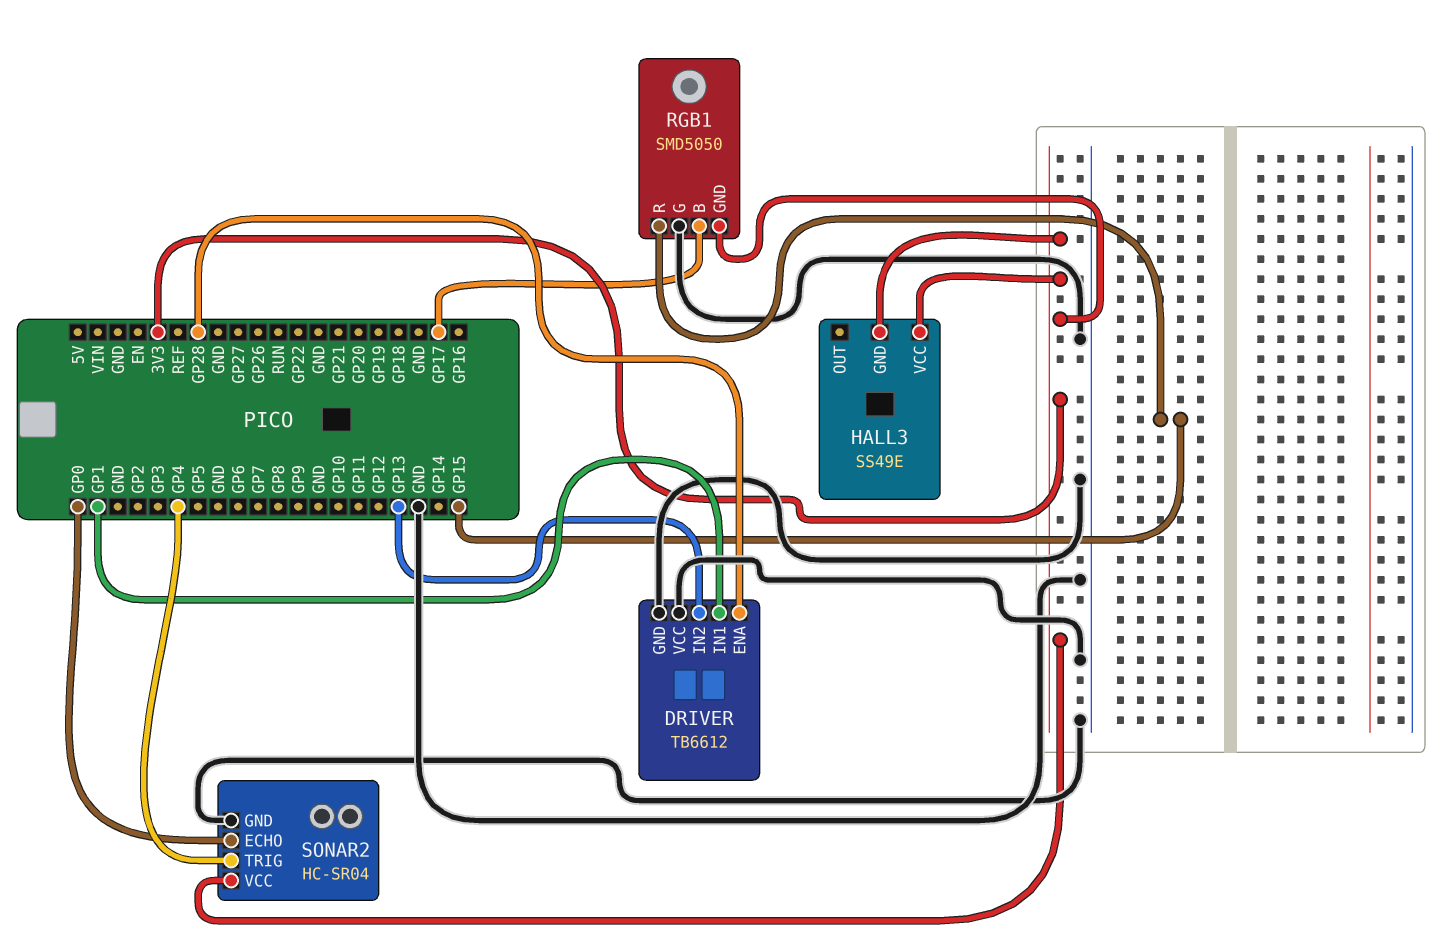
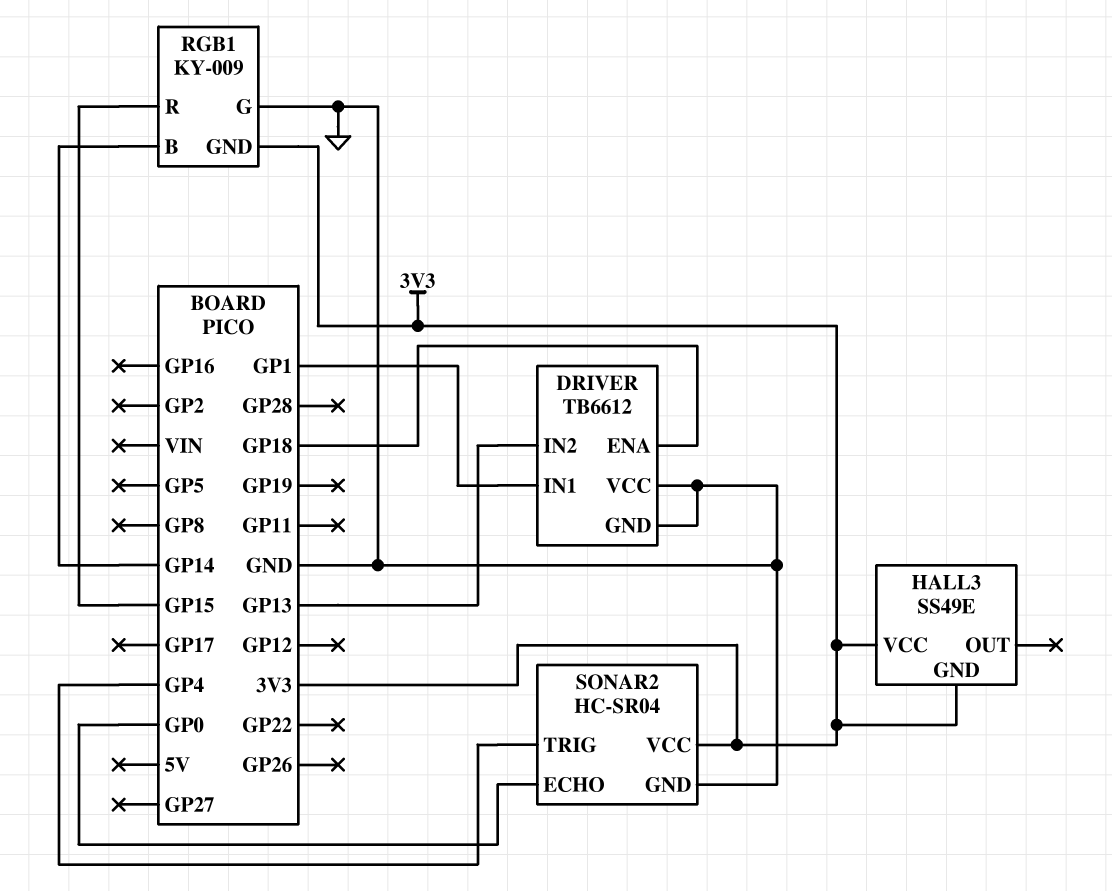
DRIVER pin ENA: GP28 -> GP18
RGB1: SMD5050 -> KY-009
RGB1 pin B: GP17 -> GP14

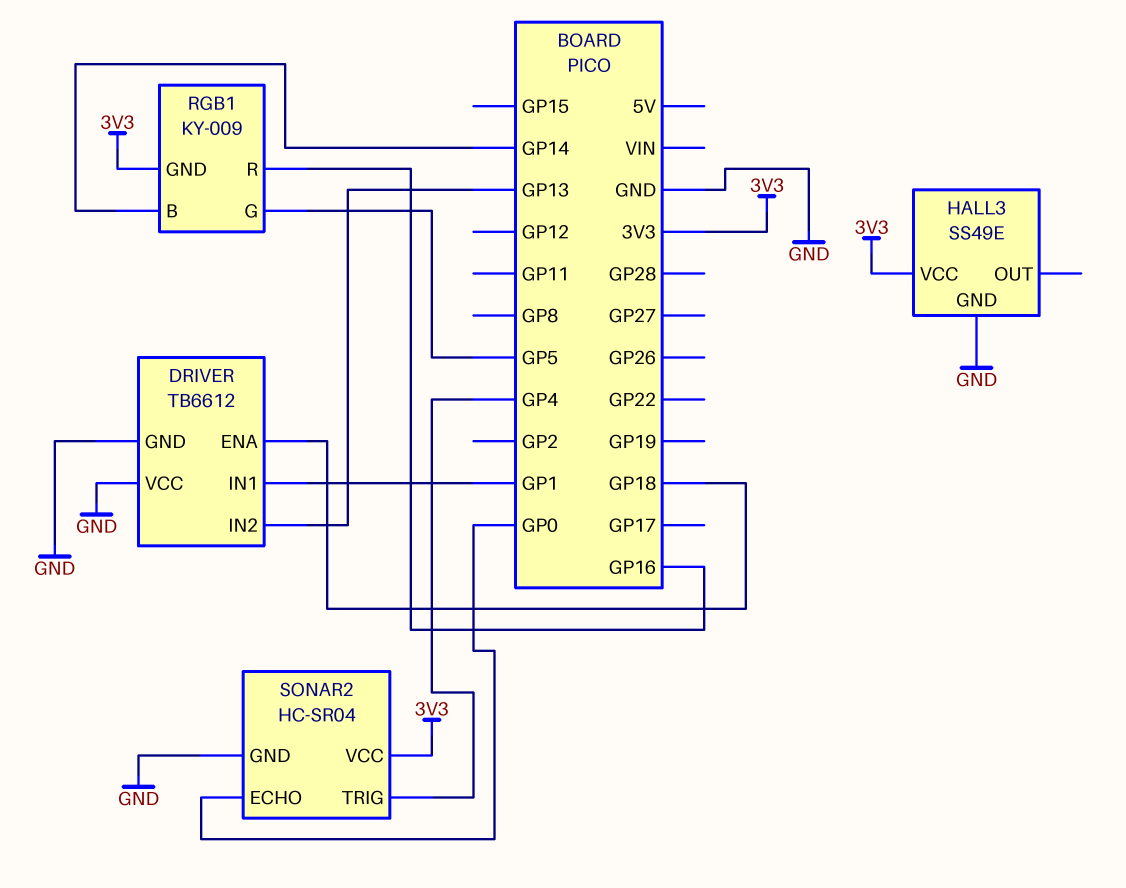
HALL3 pin GND: 3V3 -> GND
RGB1 pin G: GND -> GP5
RGB1 pin R: GP15 -> GP16

